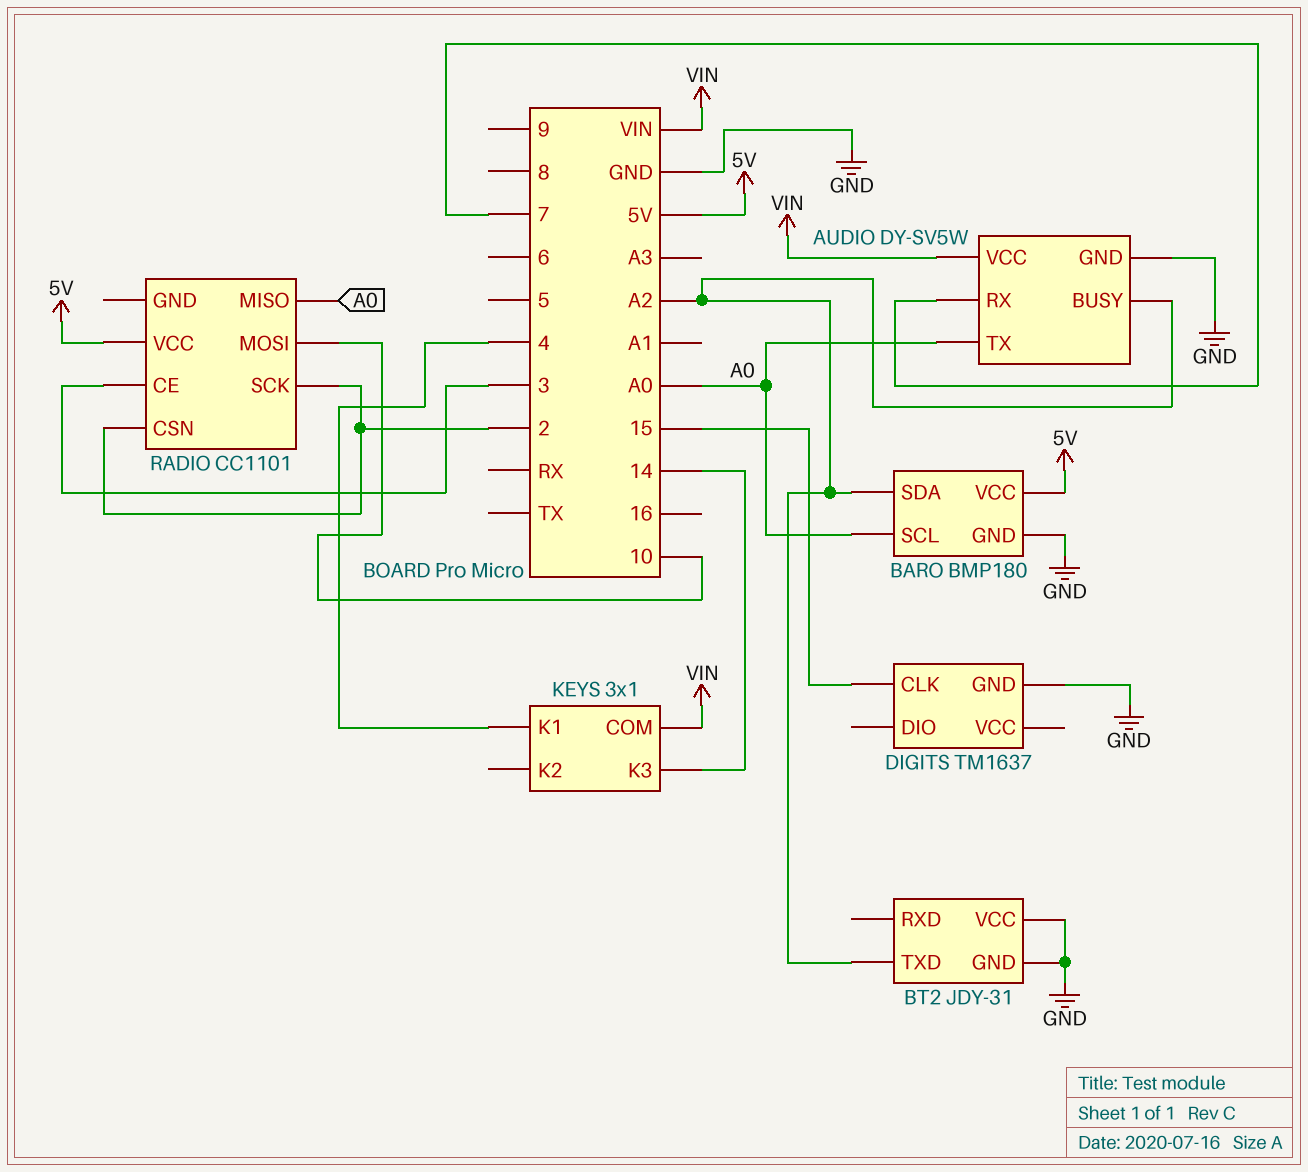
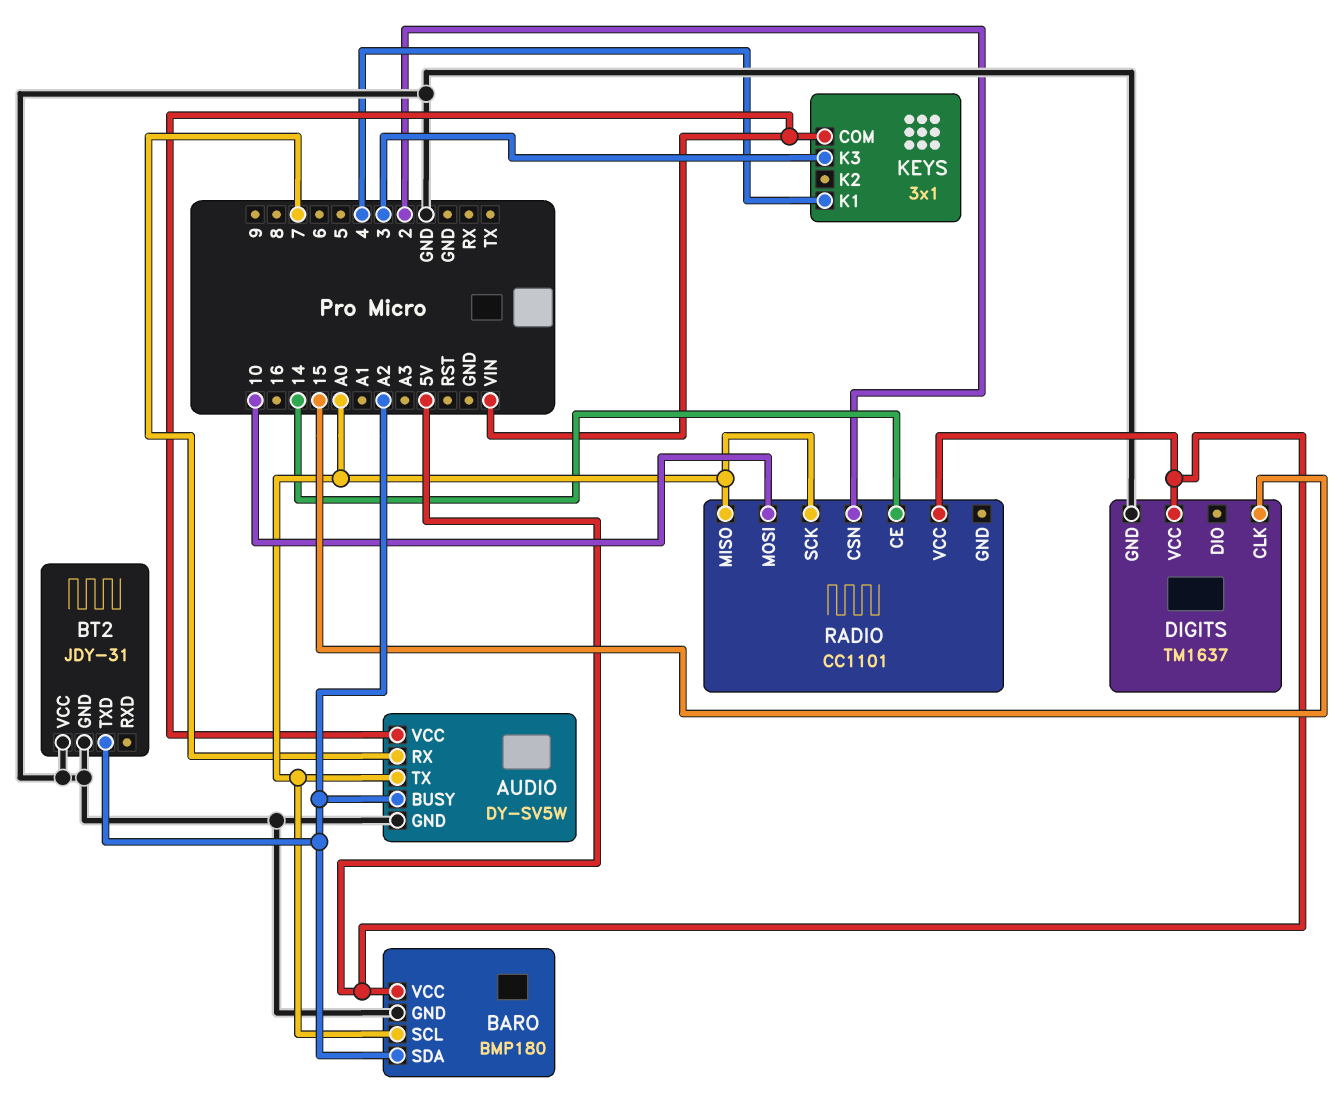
DIGITS pin VCC: none -> 5V
KEYS pin K3: 14 -> 3
RADIO pin CE: 3 -> 14
RADIO pin SCK: 2 -> A0

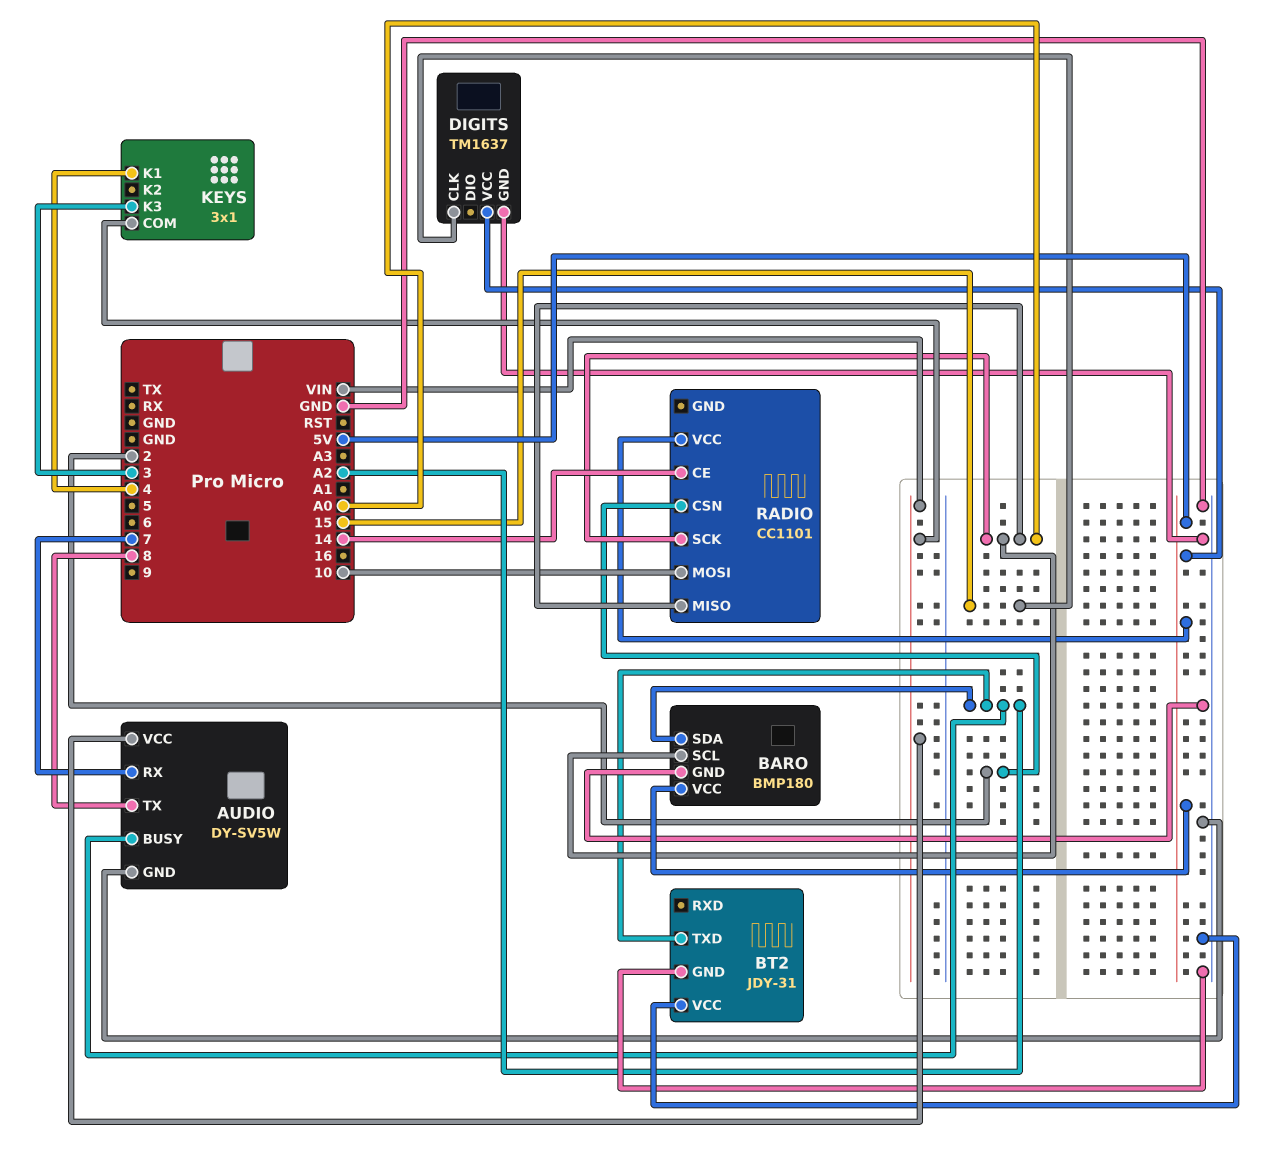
AUDIO pin TX: A0 -> 8

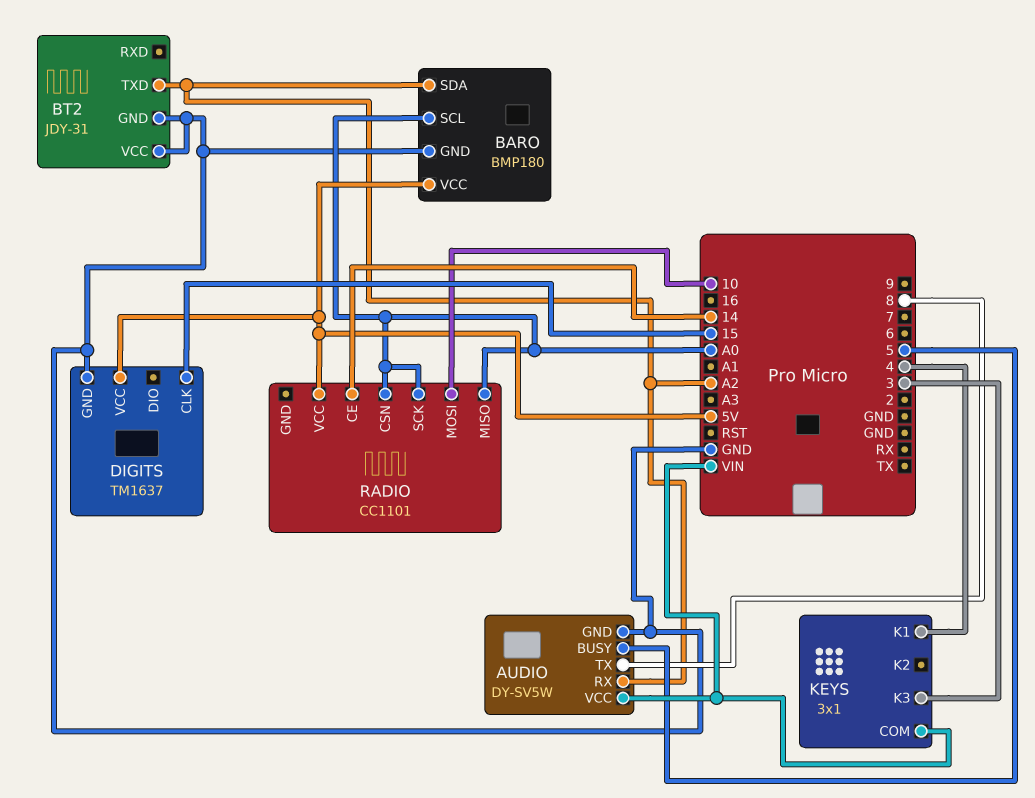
AUDIO pin BUSY: A2 -> 5
AUDIO pin RX: 7 -> A2
RADIO pin CSN: 2 -> A0

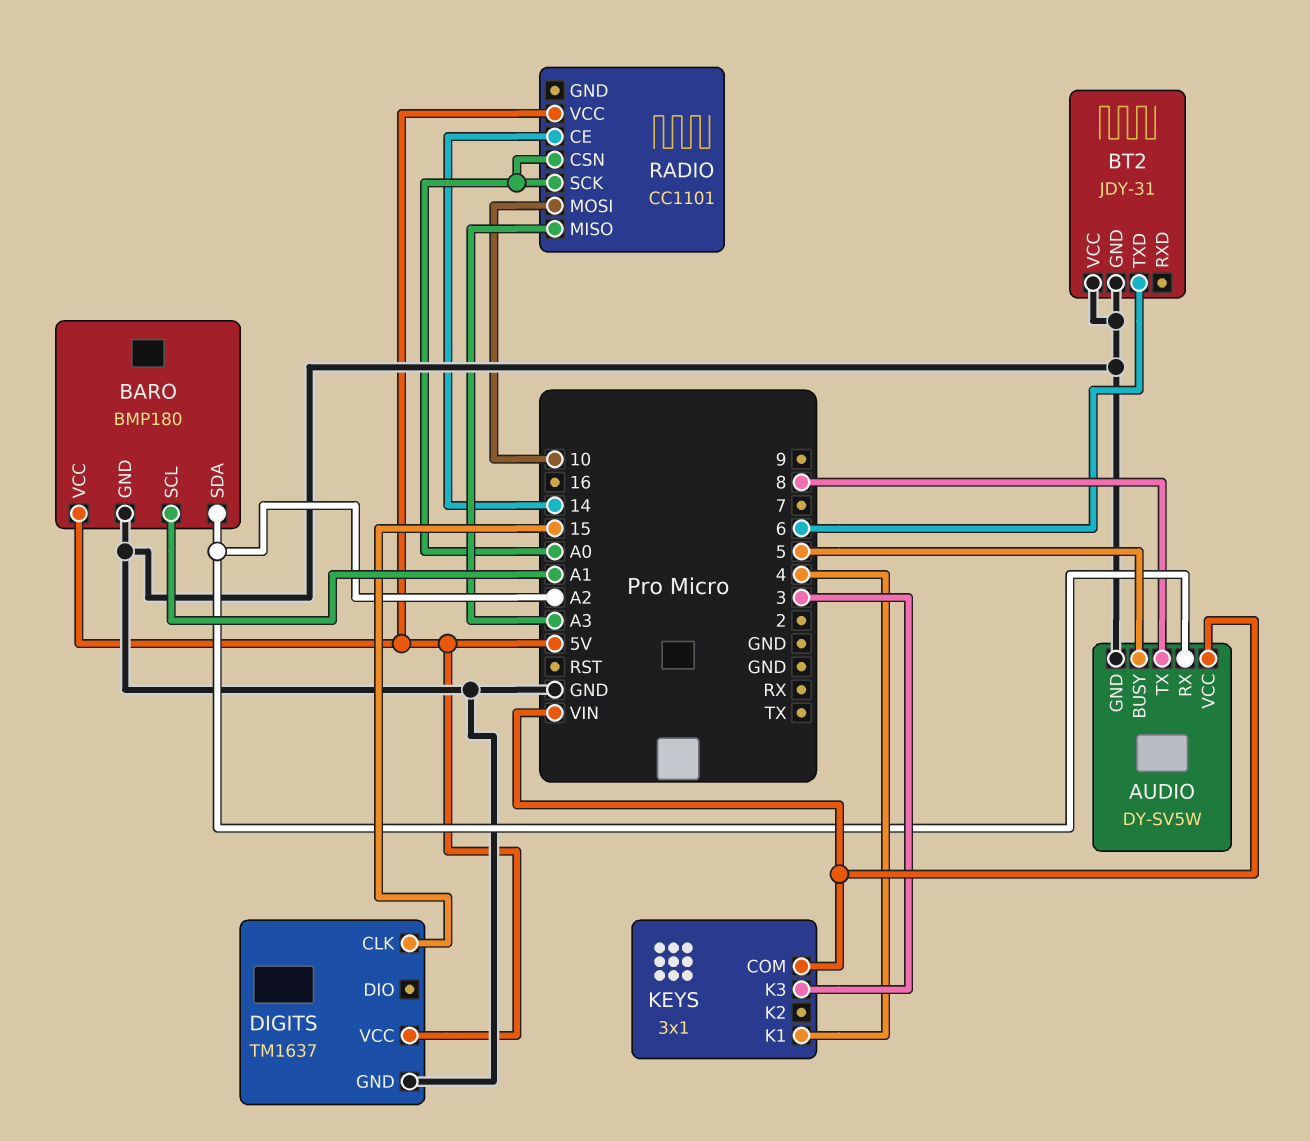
BARO pin SCL: A0 -> A1
BT2 pin TXD: A2 -> 6
RADIO pin MISO: A0 -> A3

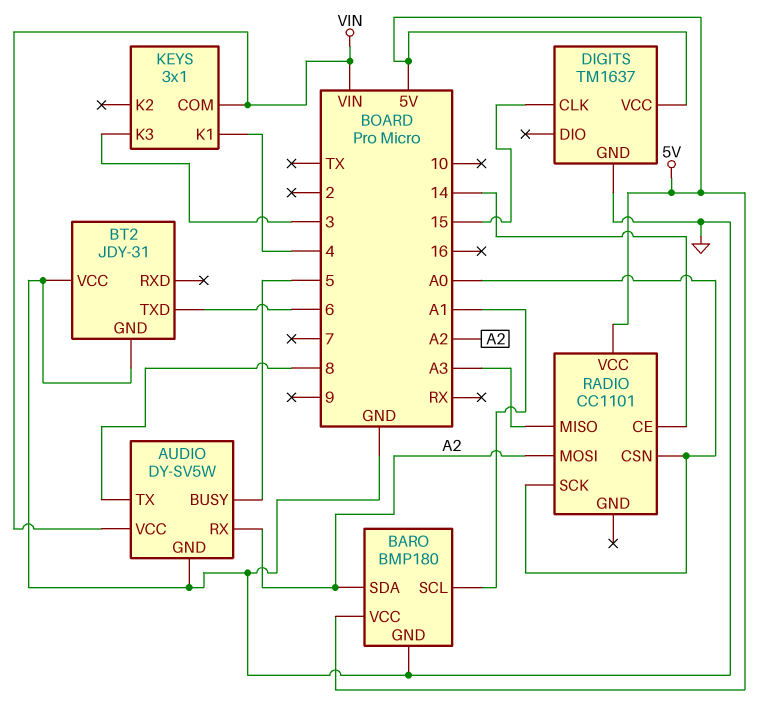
RADIO pin MOSI: 10 -> A2

